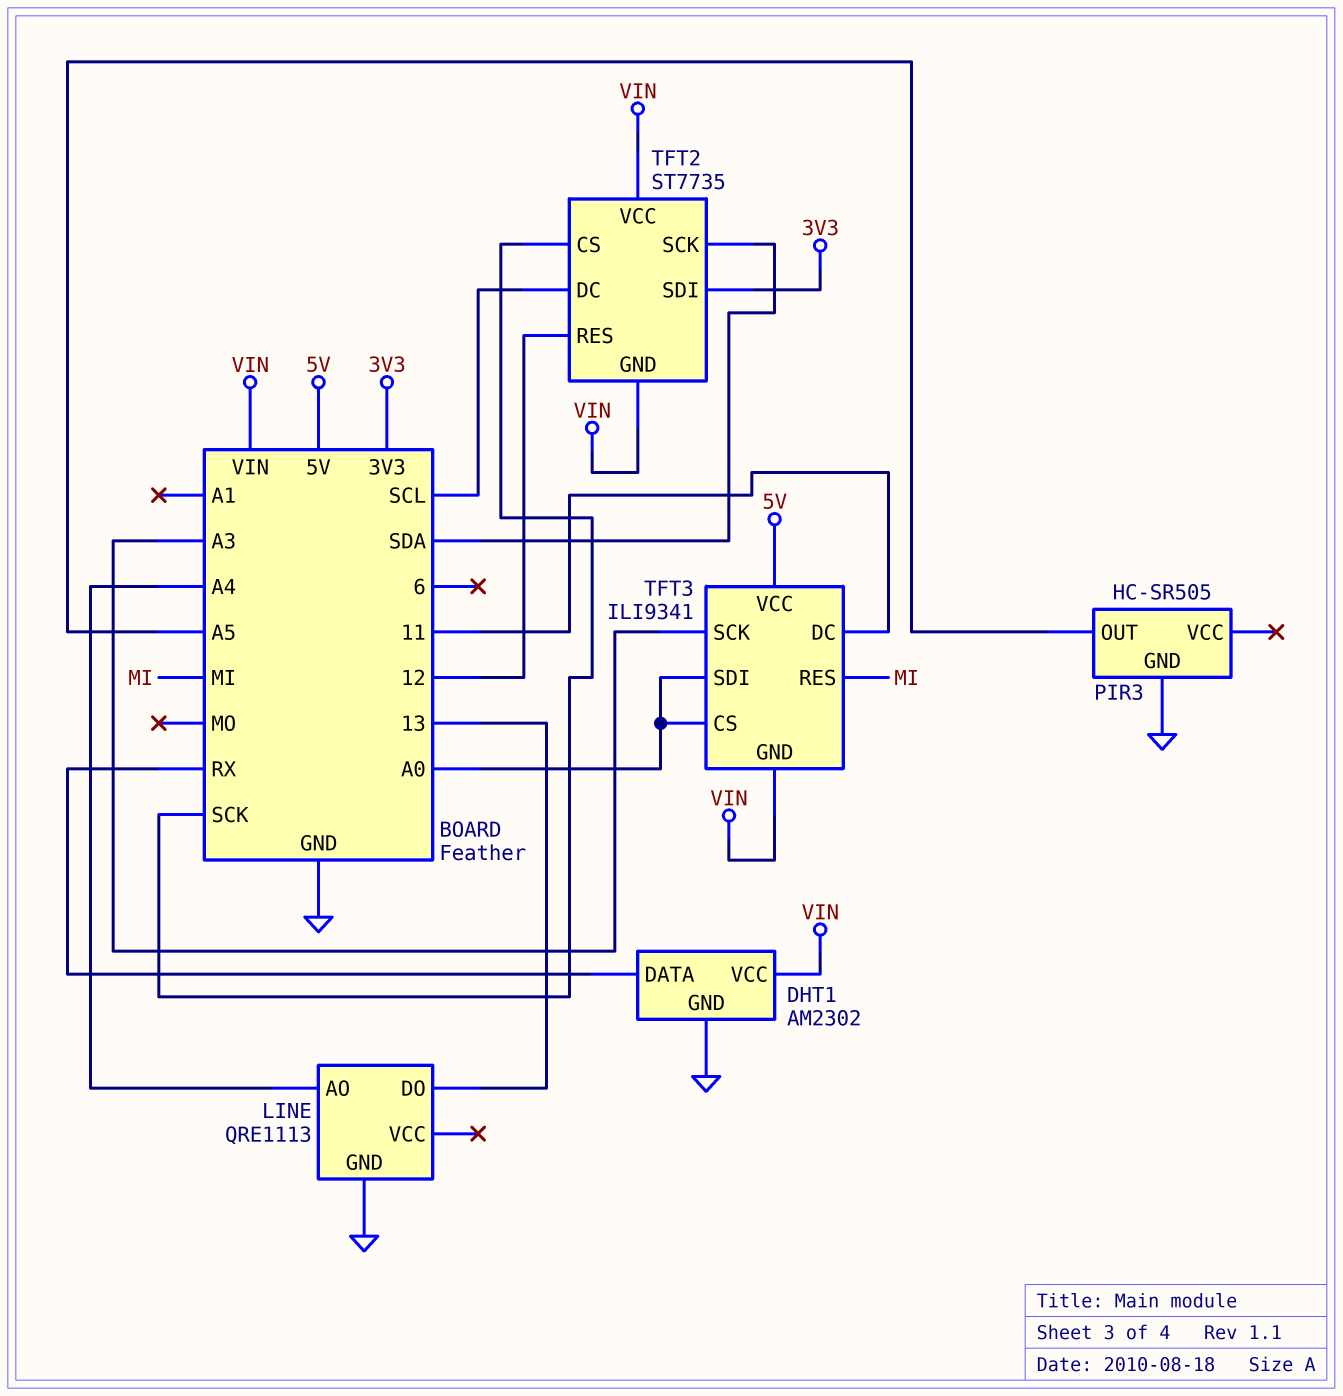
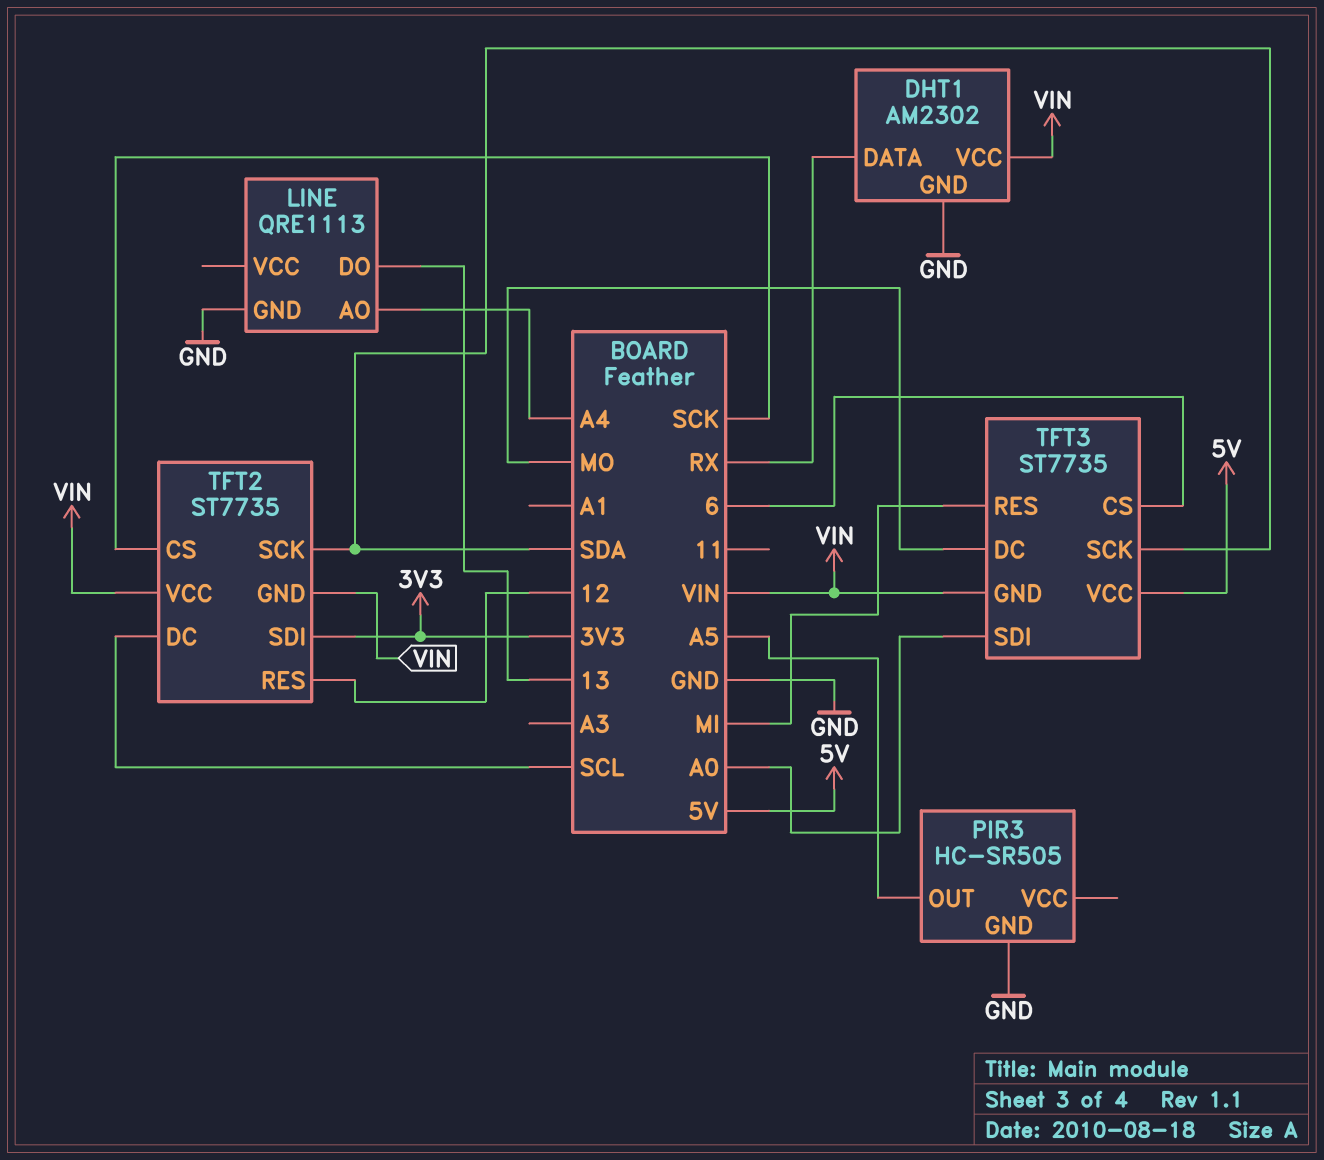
TFT3: ILI9341 -> ST7735
TFT3 pin CS: A0 -> 6
TFT3 pin DC: 11 -> MO
TFT3 pin SCK: A3 -> SDA

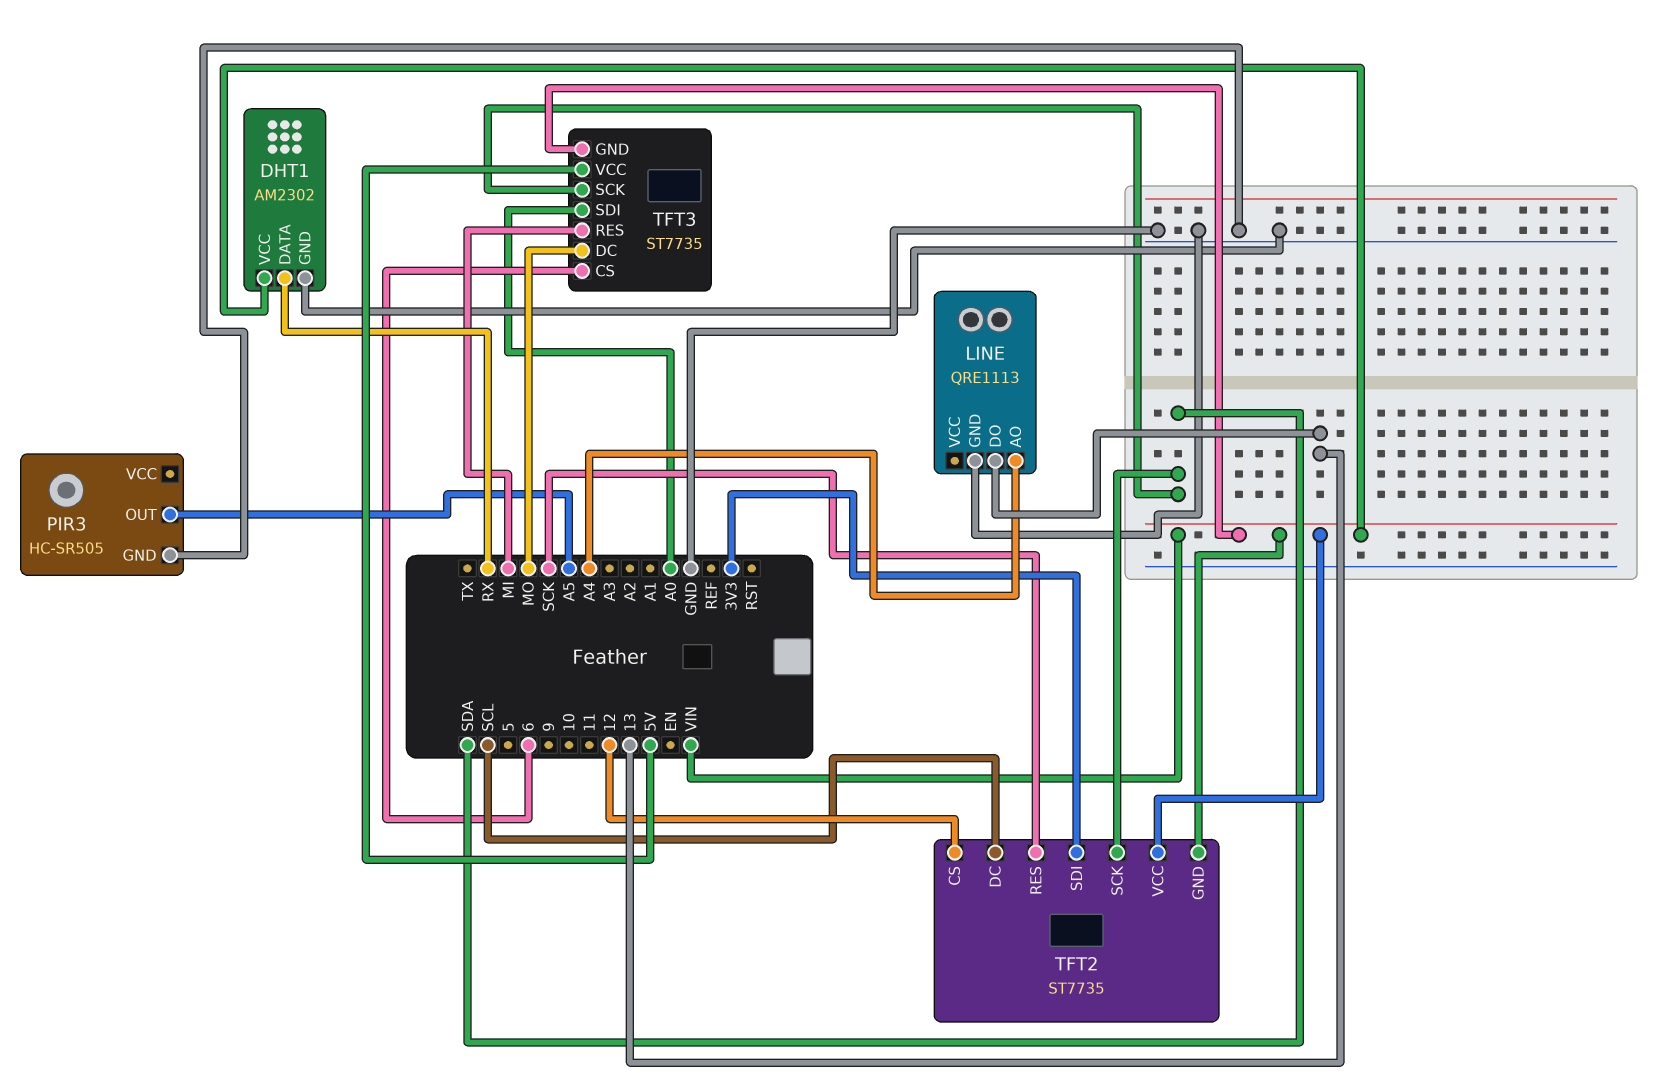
TFT2 pin CS: SCK -> 12
TFT2 pin RES: 12 -> SCK

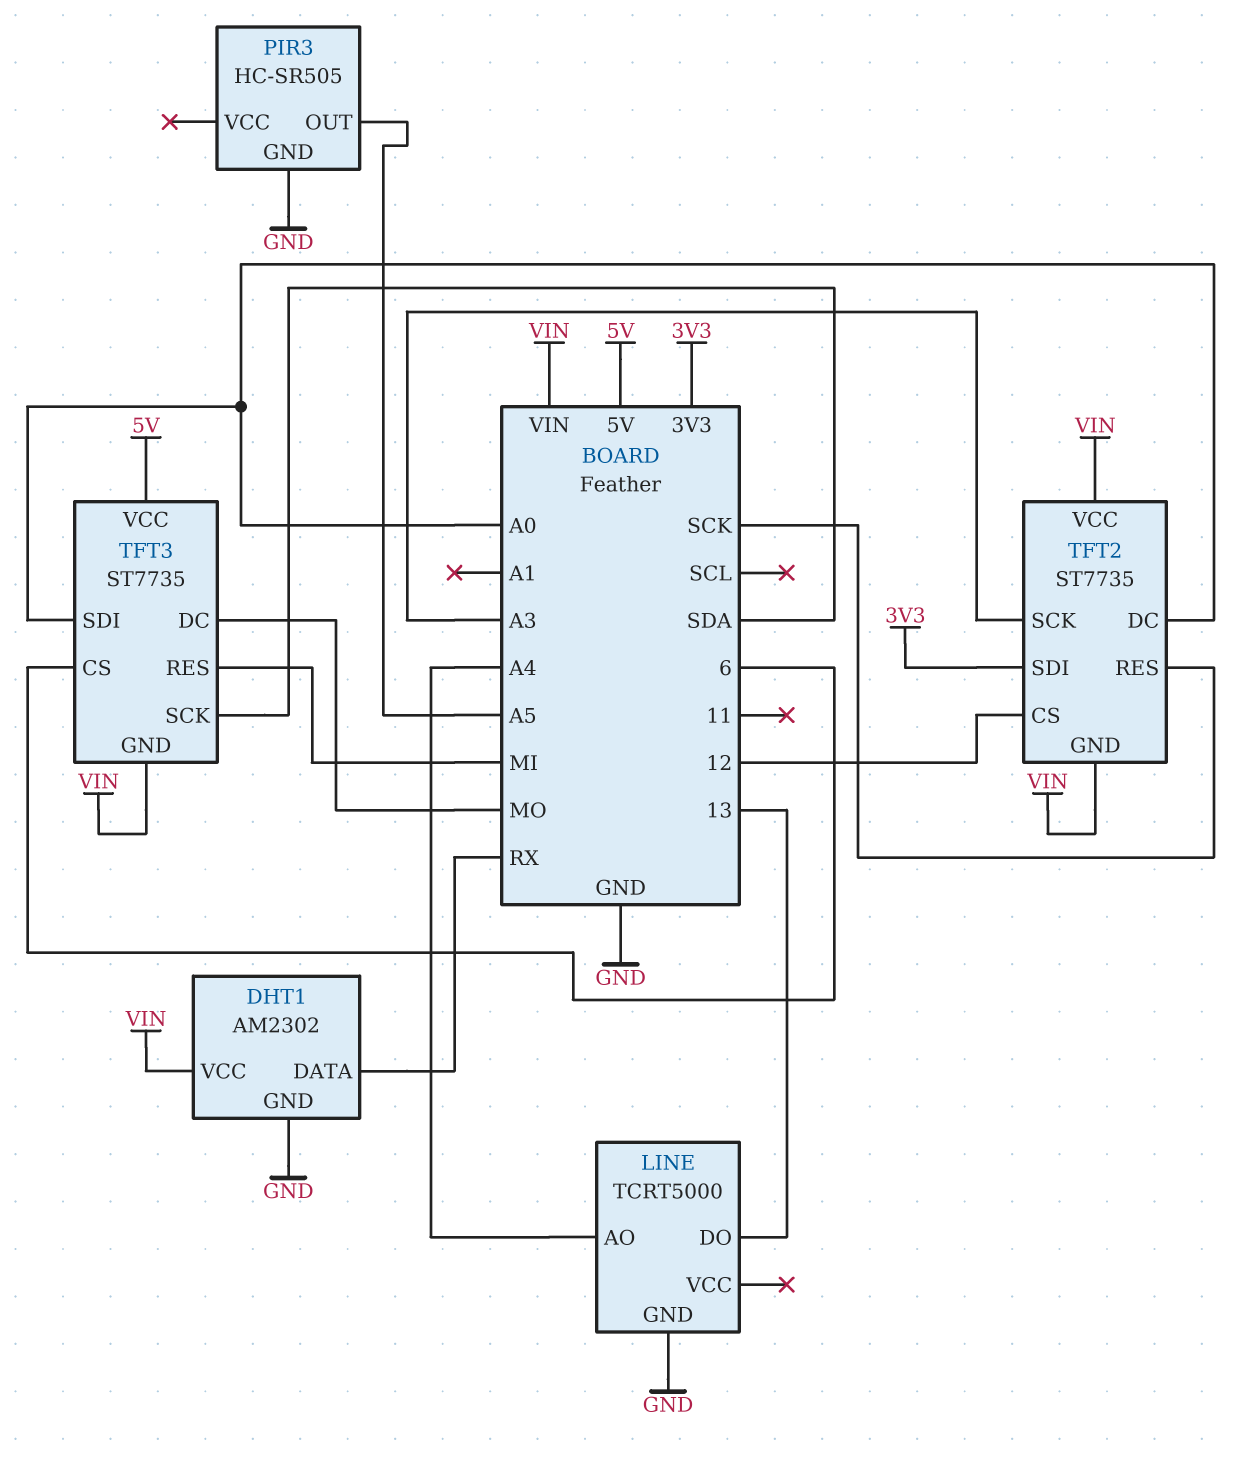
LINE: QRE1113 -> TCRT5000
TFT2 pin DC: SCL -> A0
TFT2 pin SCK: SDA -> A3

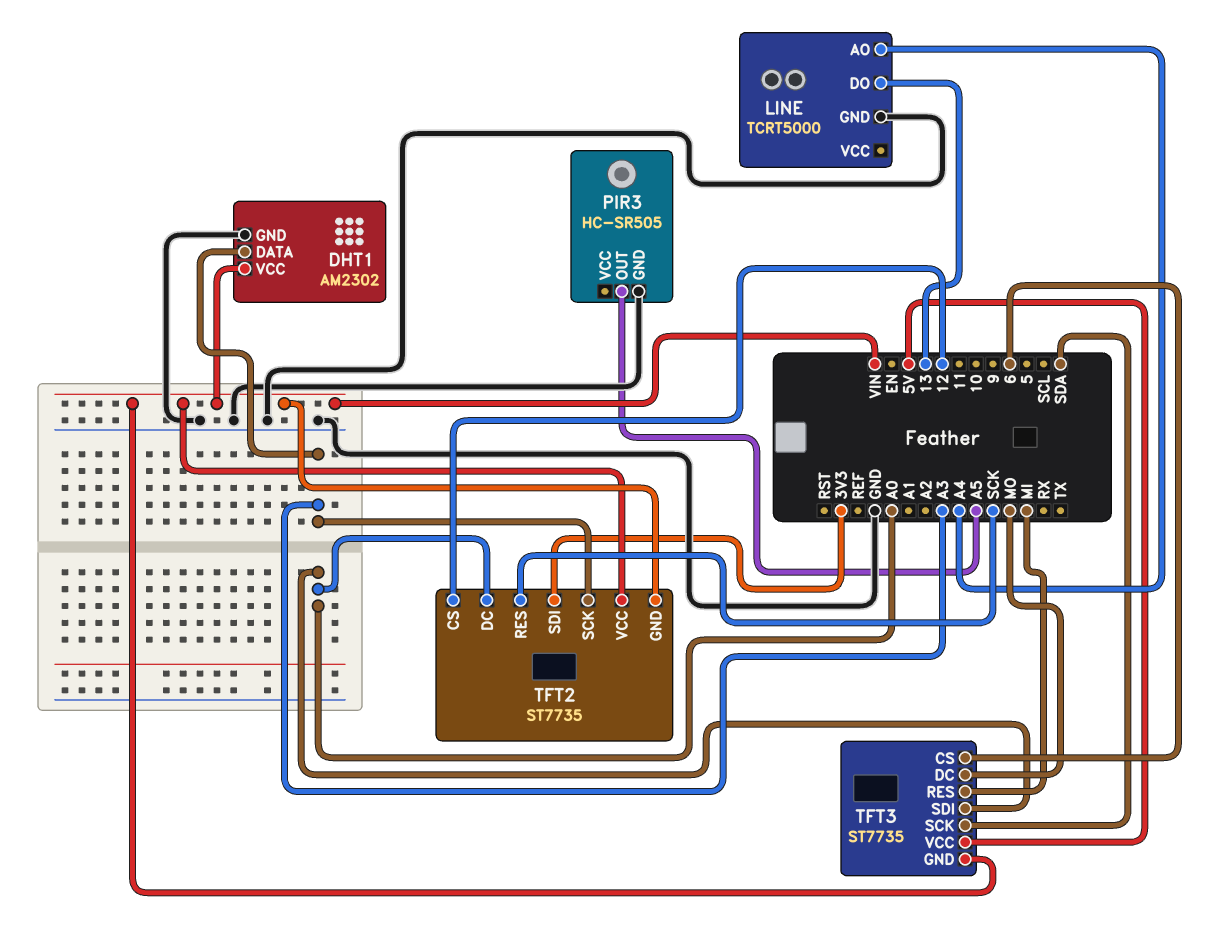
DHT1 pin DATA: RX -> A3

